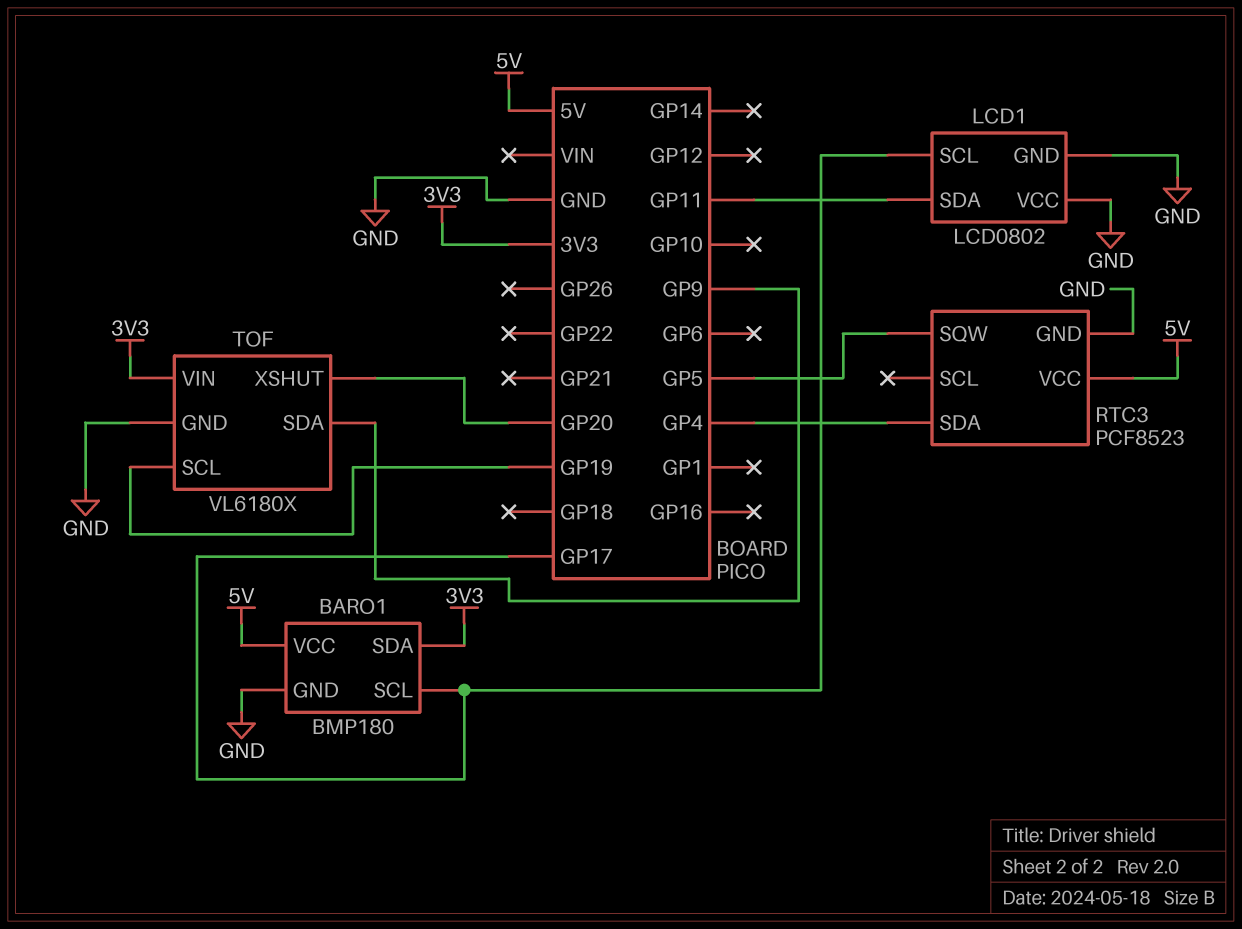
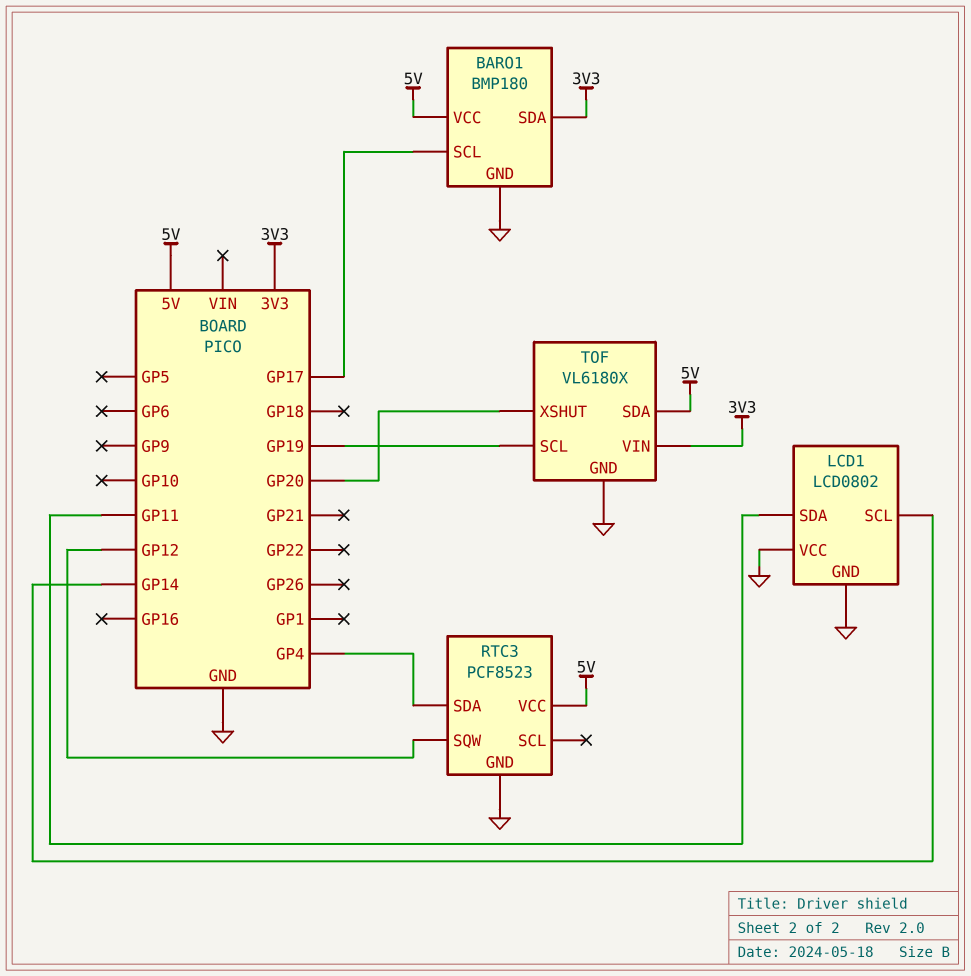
LCD1 pin SCL: GP17 -> GP14
RTC3 pin SQW: GP5 -> GP12
TOF pin SDA: GP9 -> 5V

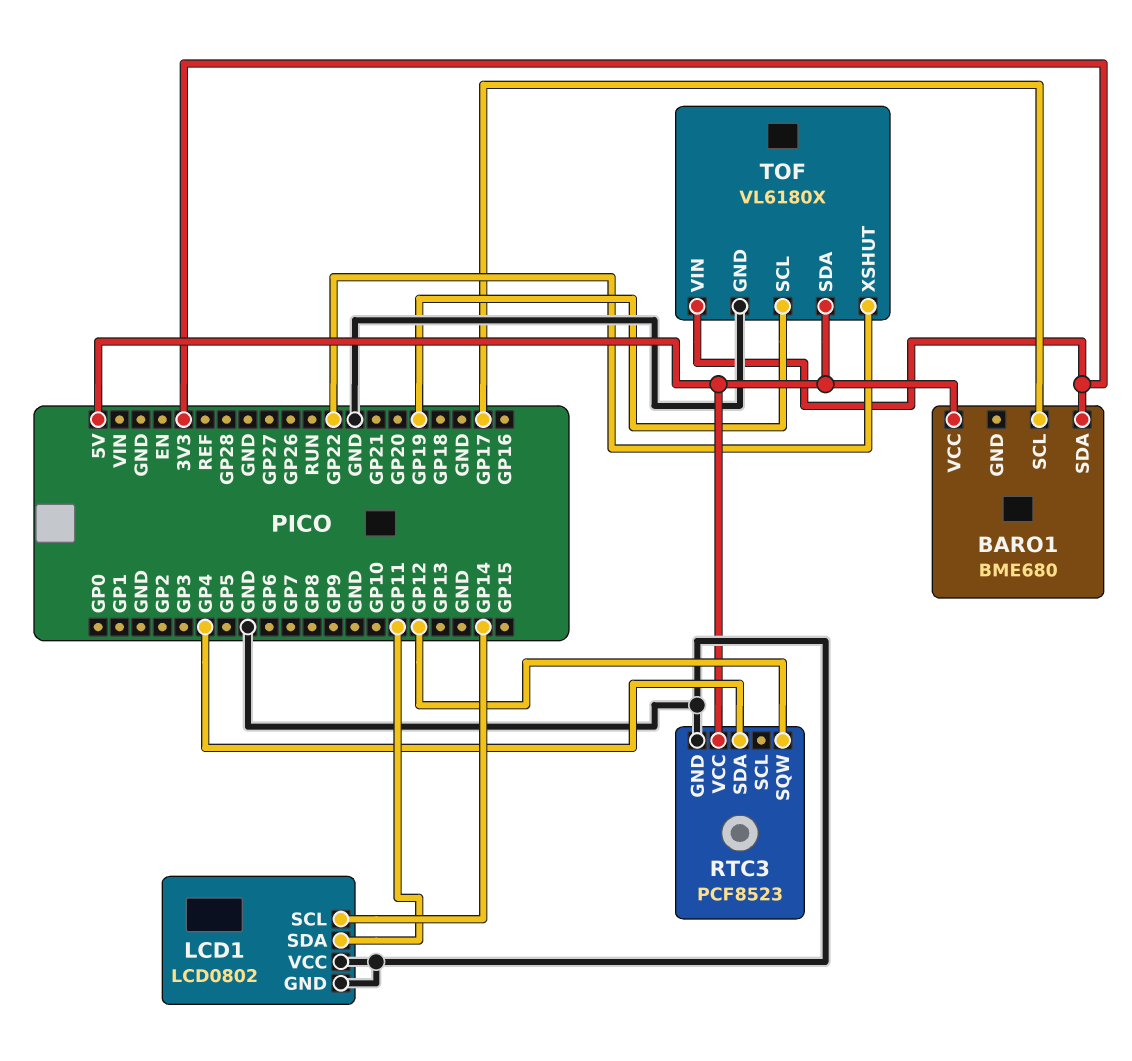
BARO1: BMP180 -> BME680
BARO1 pin GND: GND -> none
TOF pin XSHUT: GP20 -> GP22

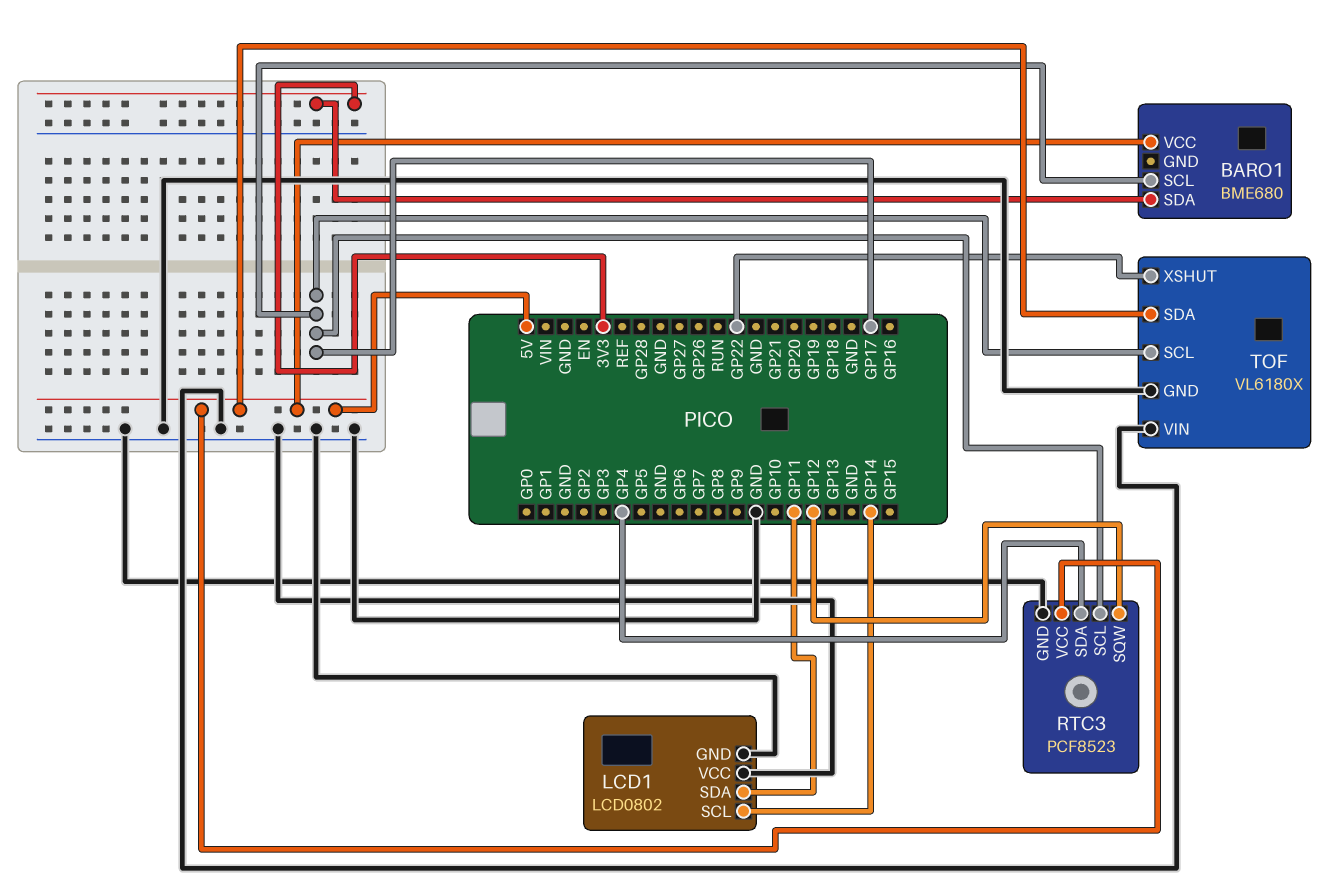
RTC3 pin SCL: none -> GP17
TOF pin SCL: GP19 -> GP17
TOF pin VIN: 3V3 -> GND

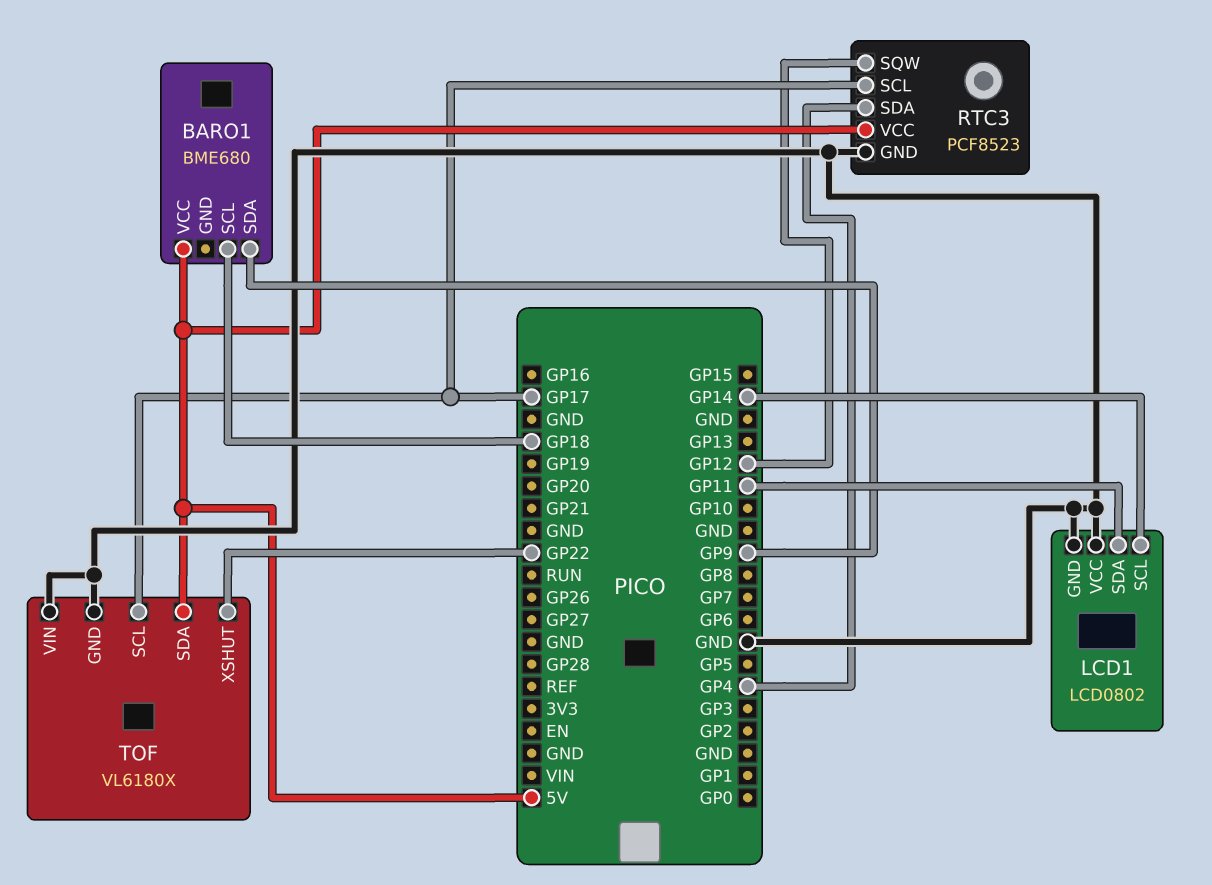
BARO1 pin SCL: GP17 -> GP18
BARO1 pin SDA: 3V3 -> GP9

